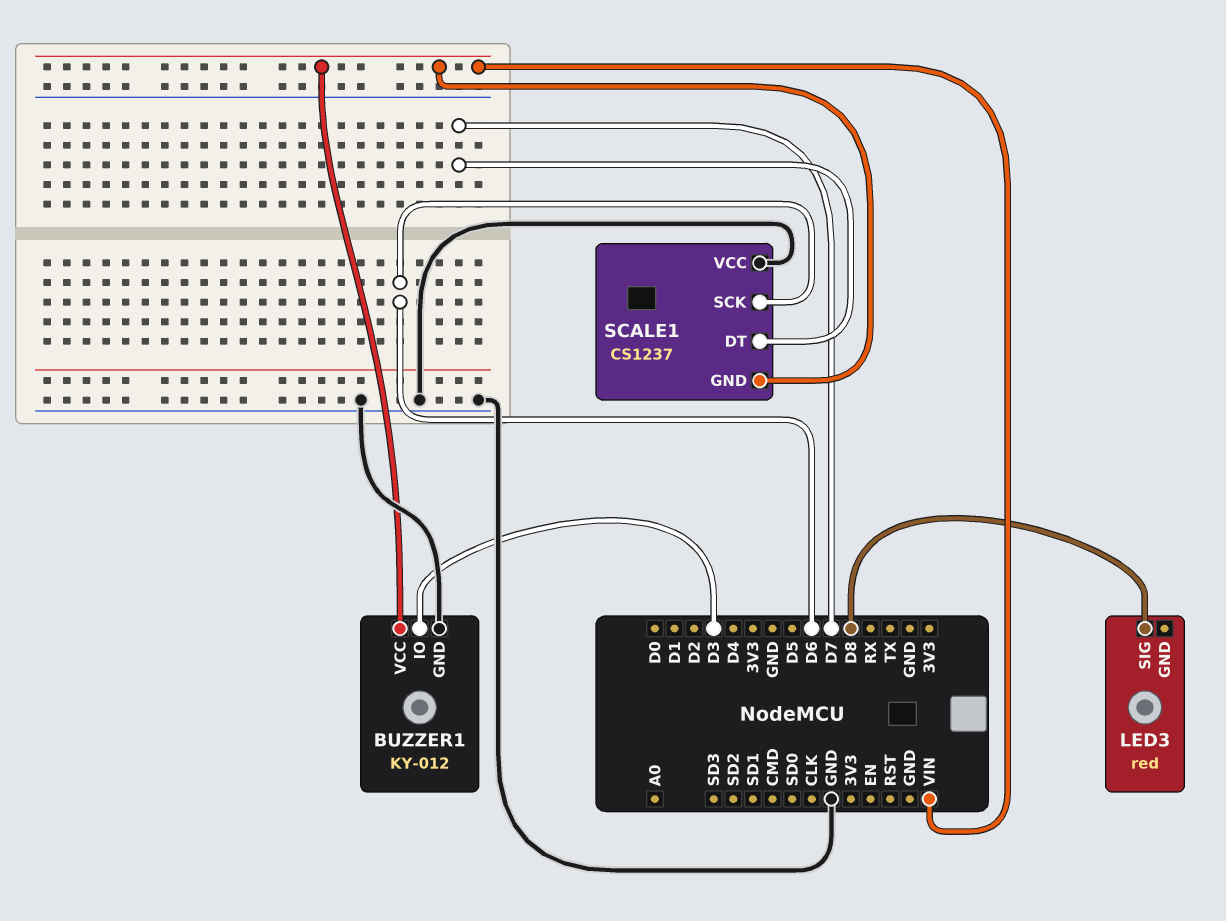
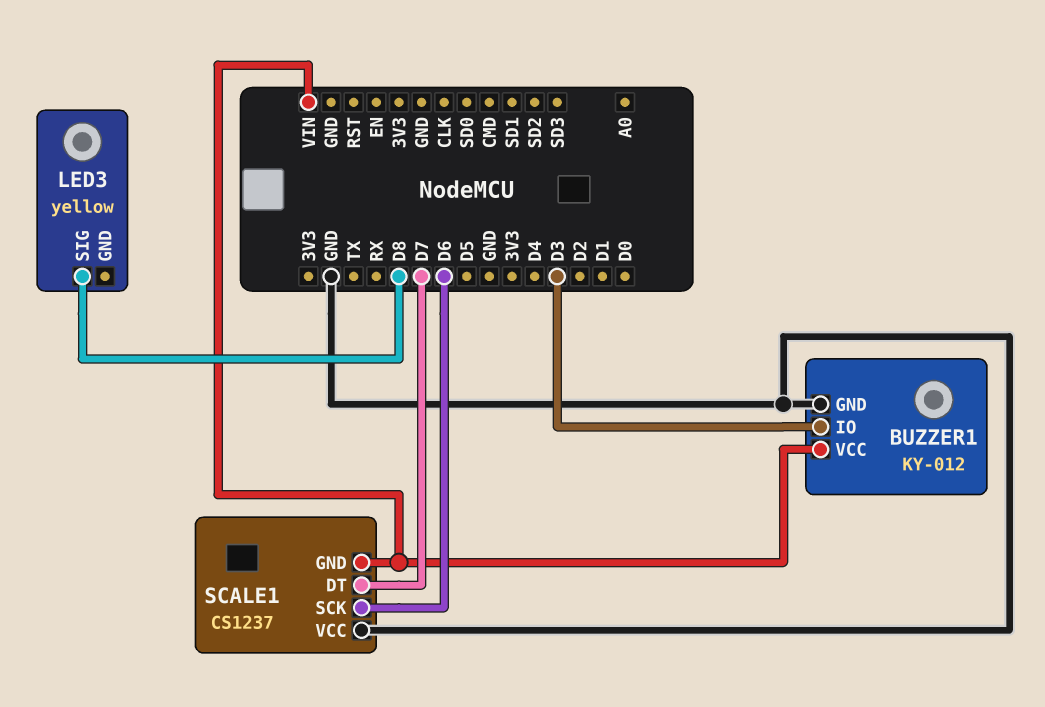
LED3: red -> yellow

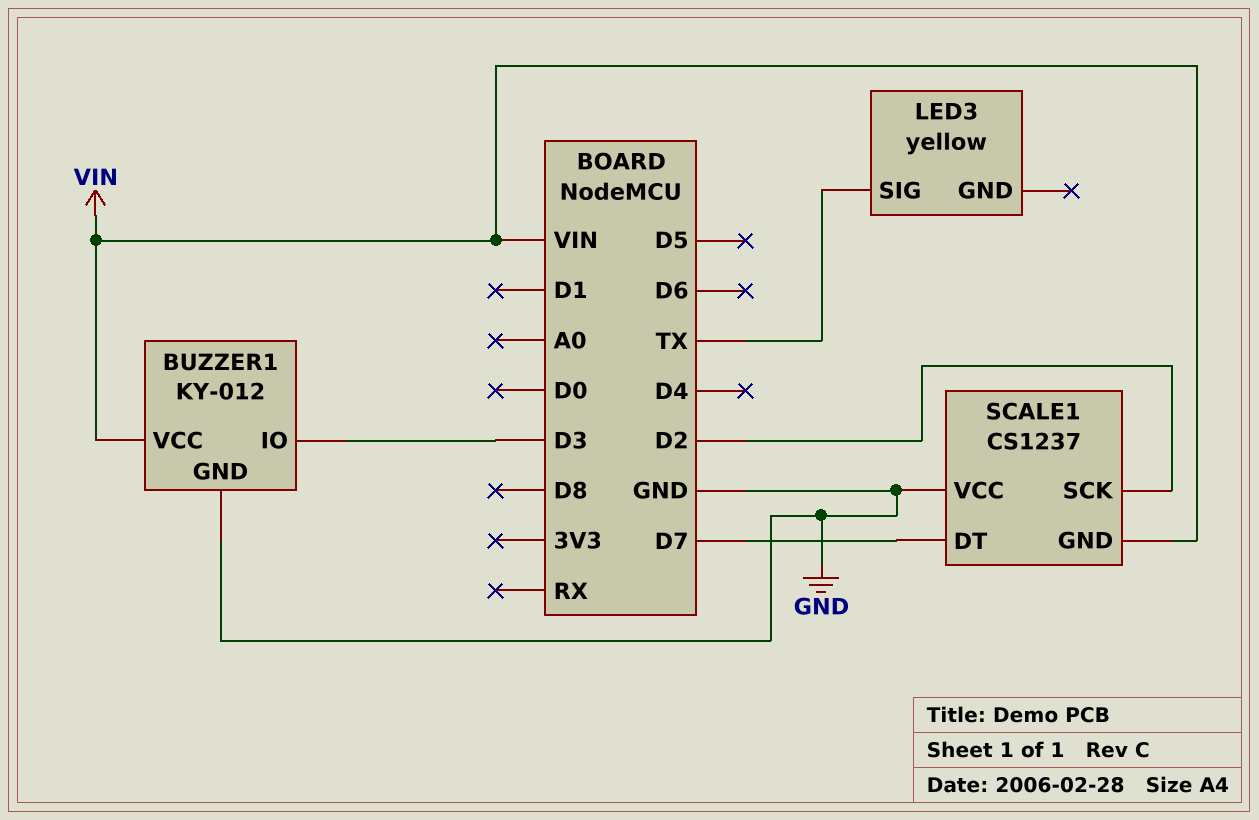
LED3 pin SIG: D8 -> TX
SCALE1 pin SCK: D6 -> D2

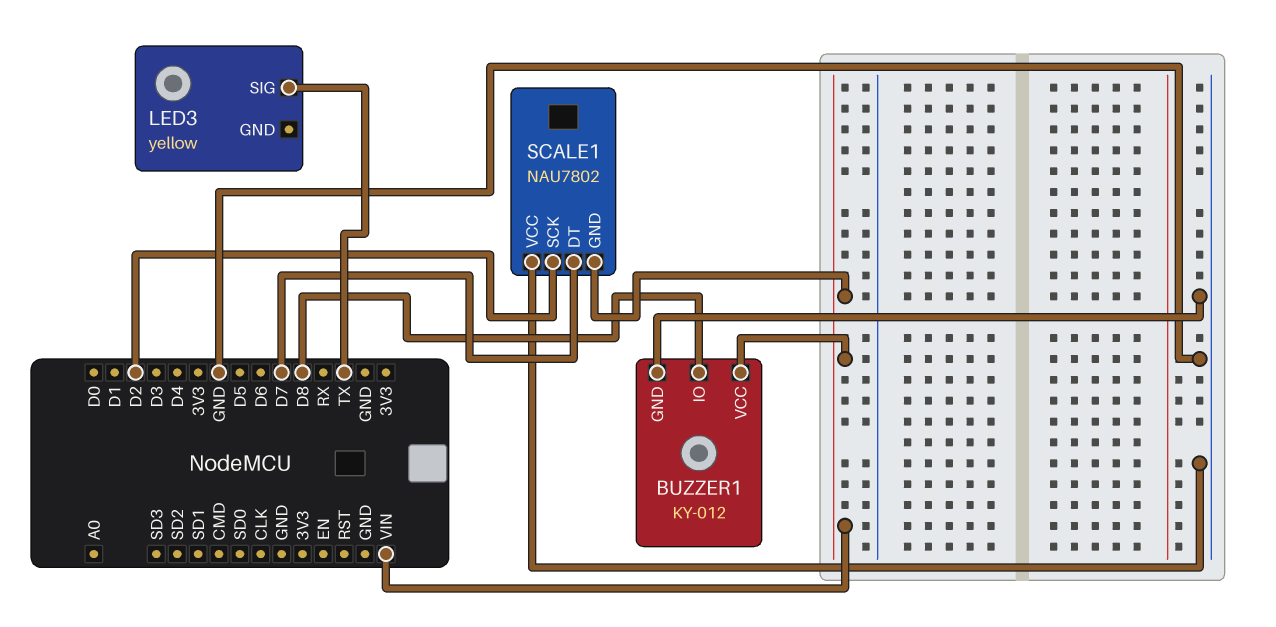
BUZZER1 pin IO: D3 -> D8
SCALE1: CS1237 -> NAU7802

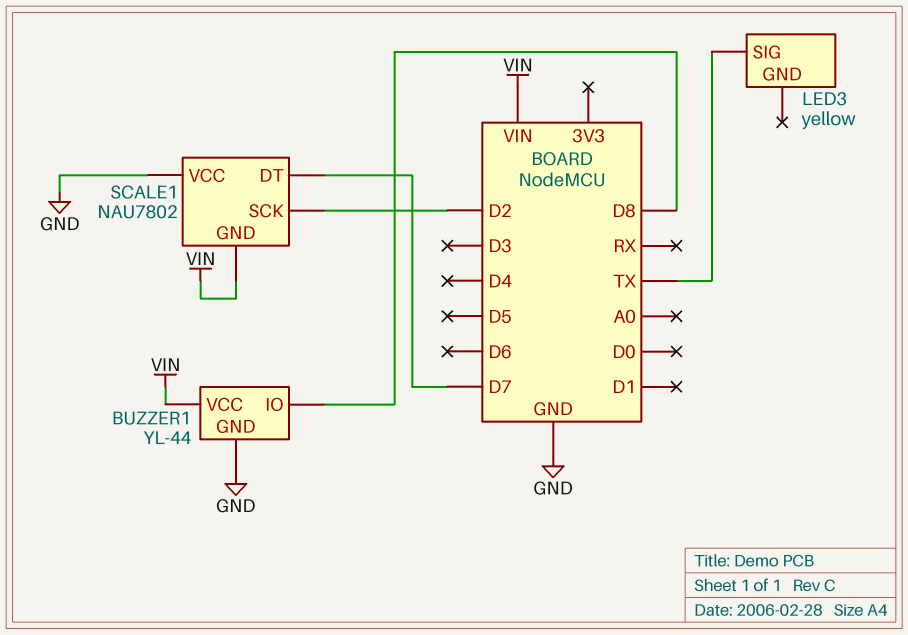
BUZZER1: KY-012 -> YL-44

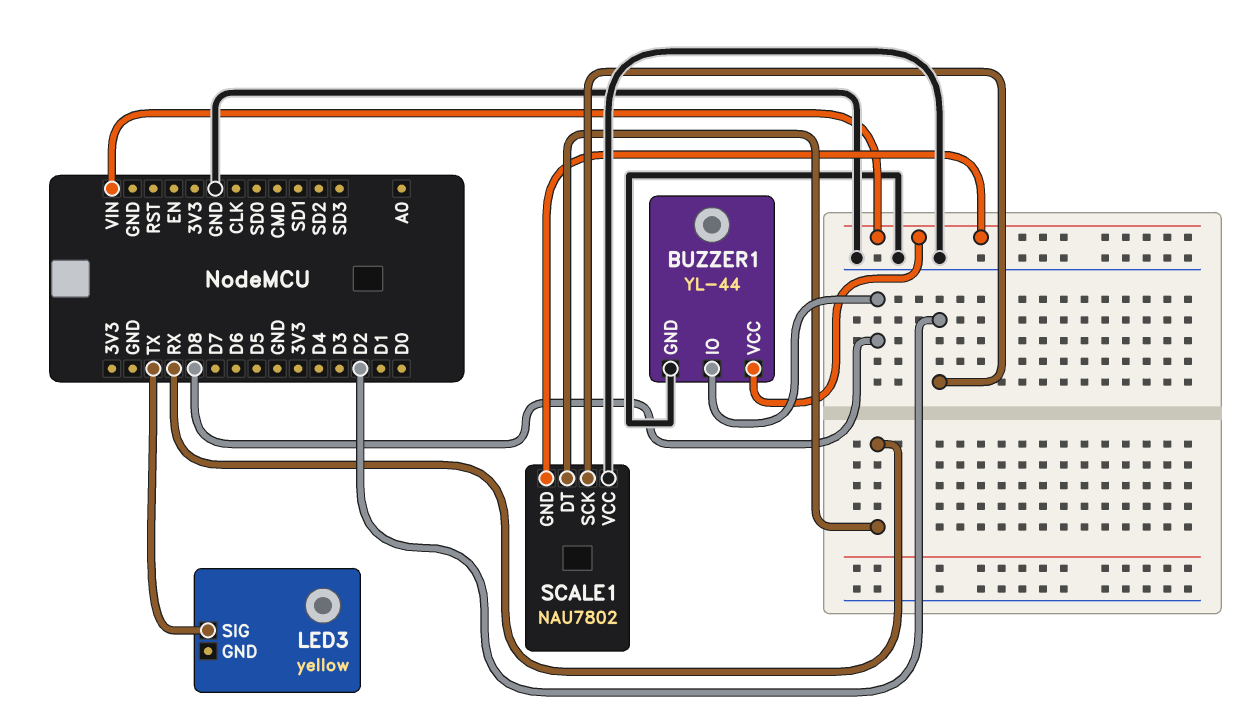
SCALE1 pin DT: D7 -> RX

